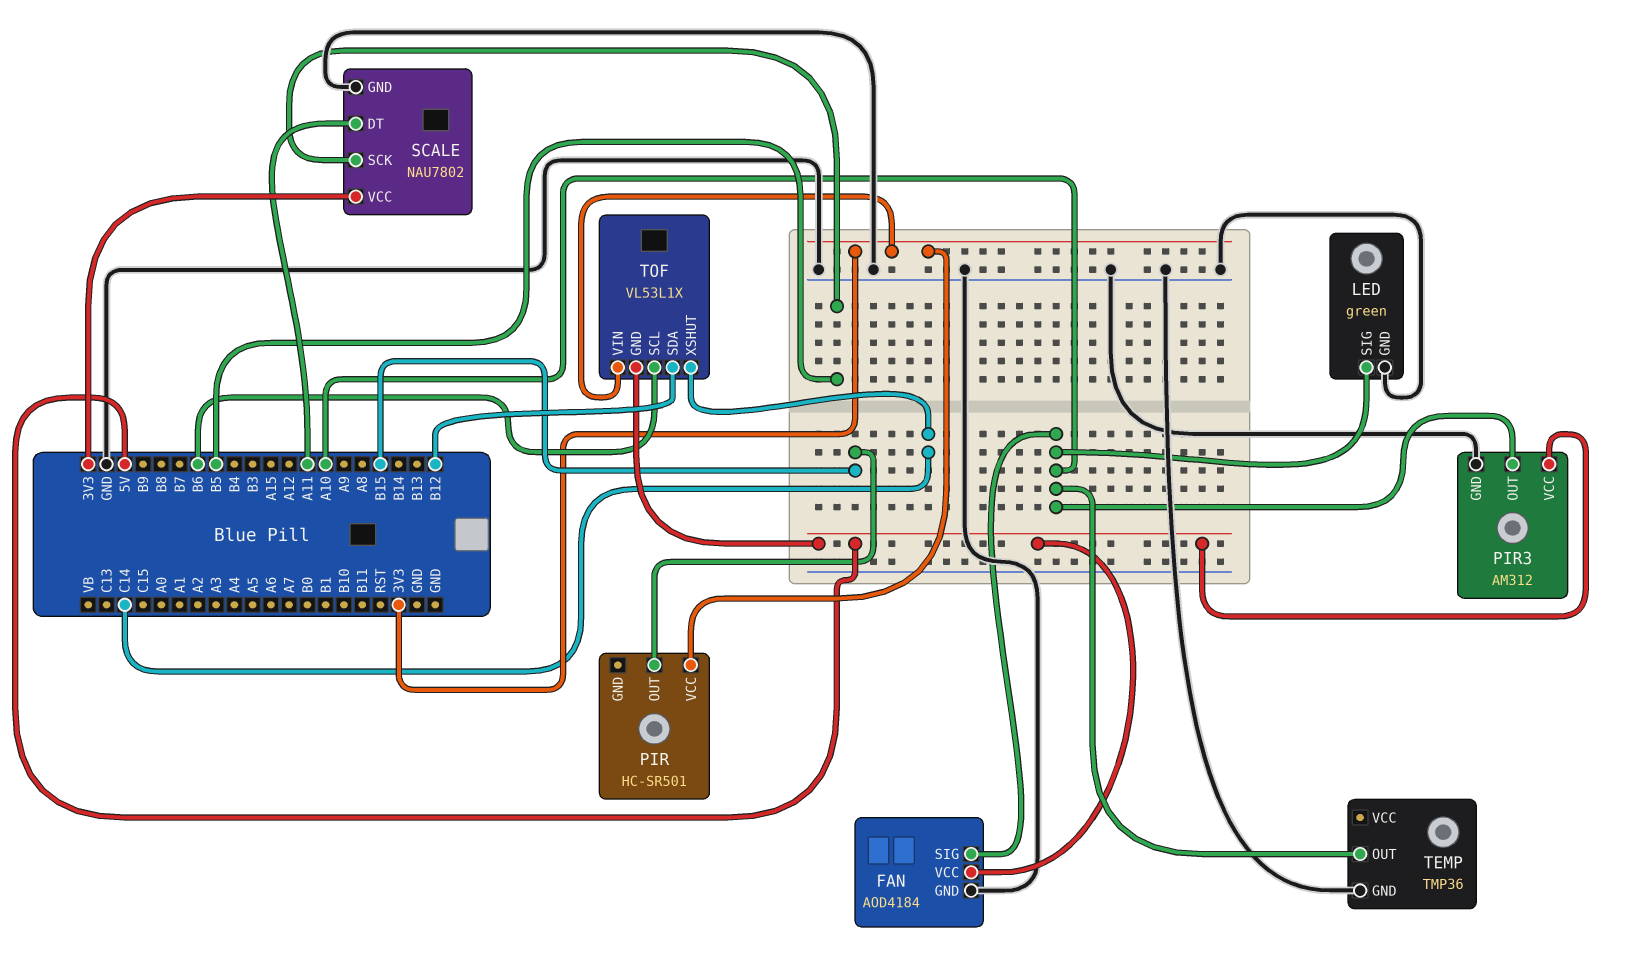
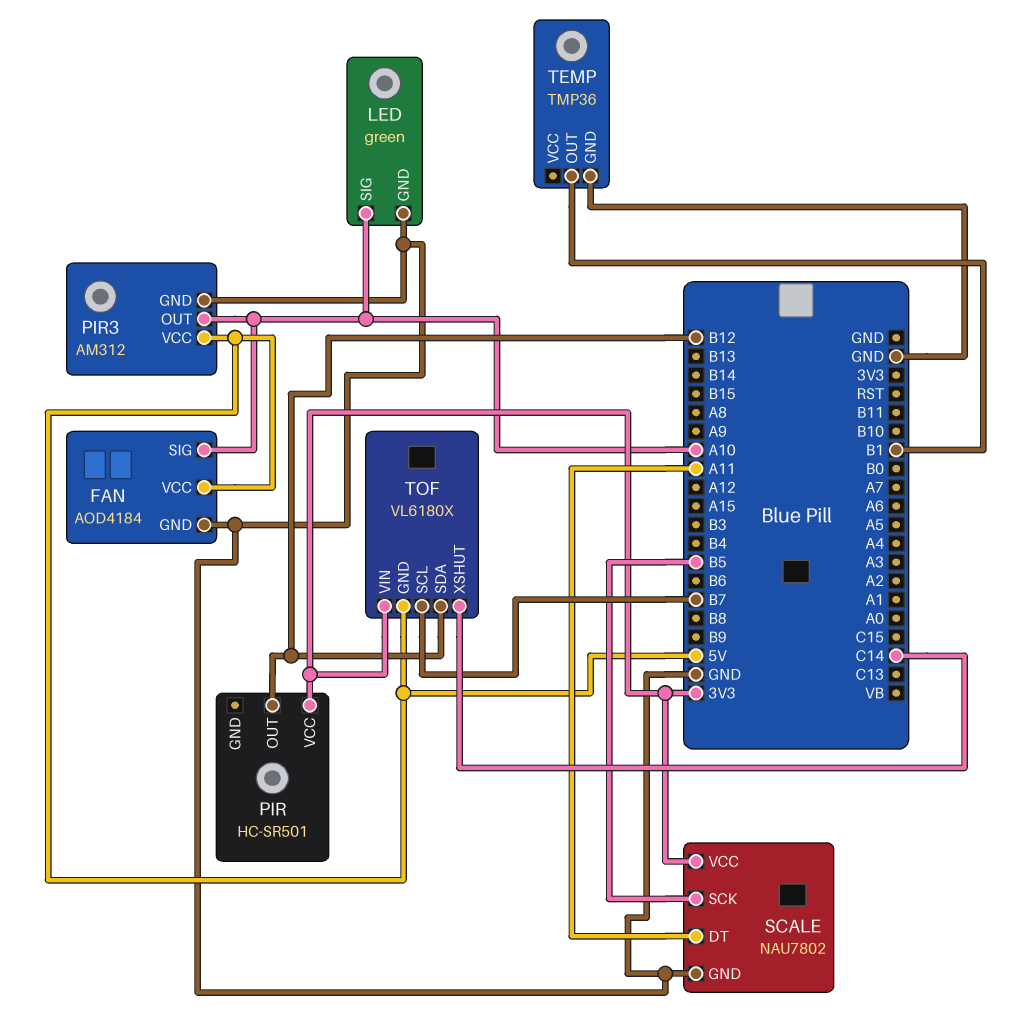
PIR pin OUT: B15 -> B12
TEMP pin OUT: A10 -> B1
TOF: VL53L1X -> VL6180X
TOF pin SCL: B6 -> B7

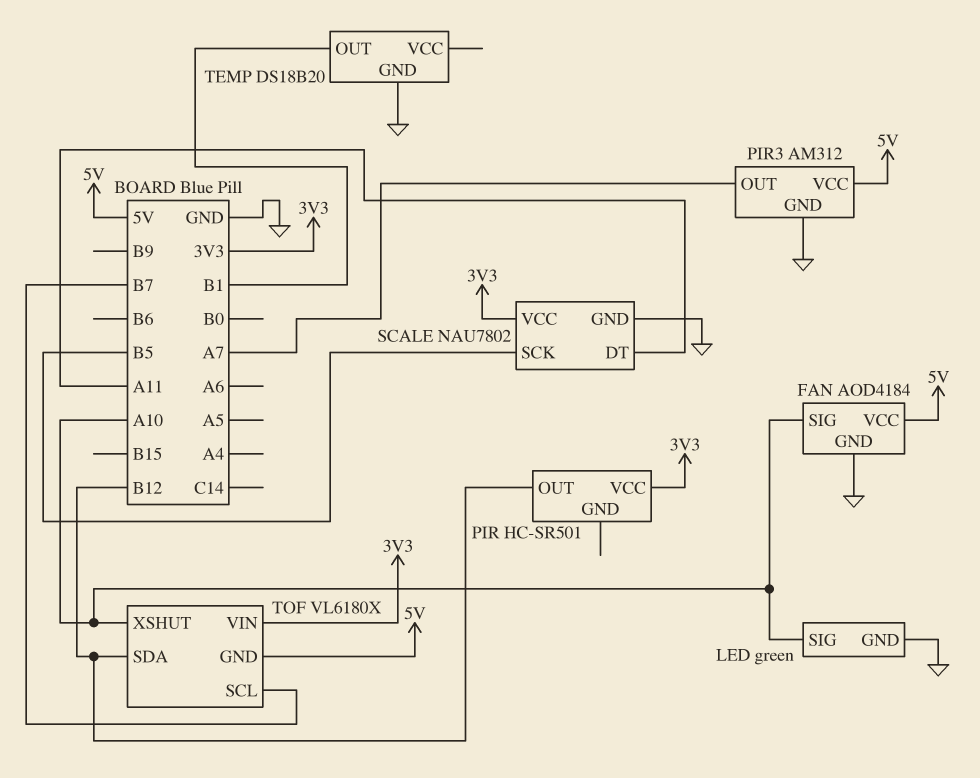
PIR3 pin OUT: A10 -> A7
TEMP: TMP36 -> DS18B20
TOF pin XSHUT: C14 -> A10

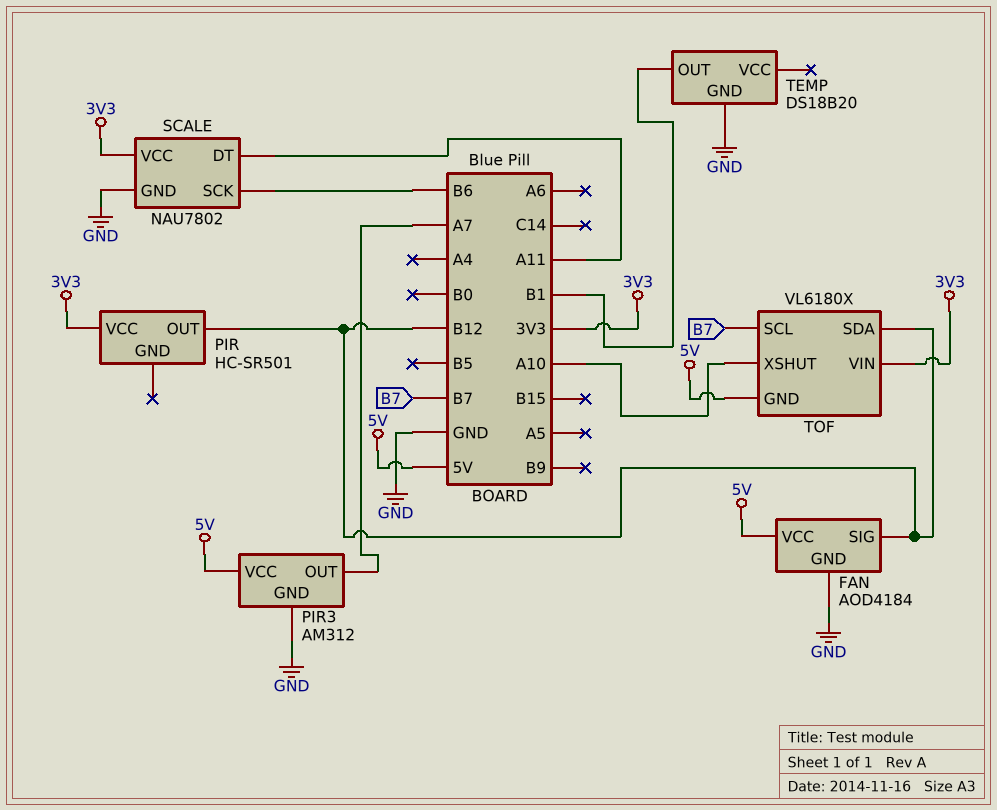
FAN pin SIG: A10 -> B12
LED: green -> none
LED pin GND: GND -> none
LED pin SIG: A10 -> none
SCALE pin SCK: B5 -> B6

